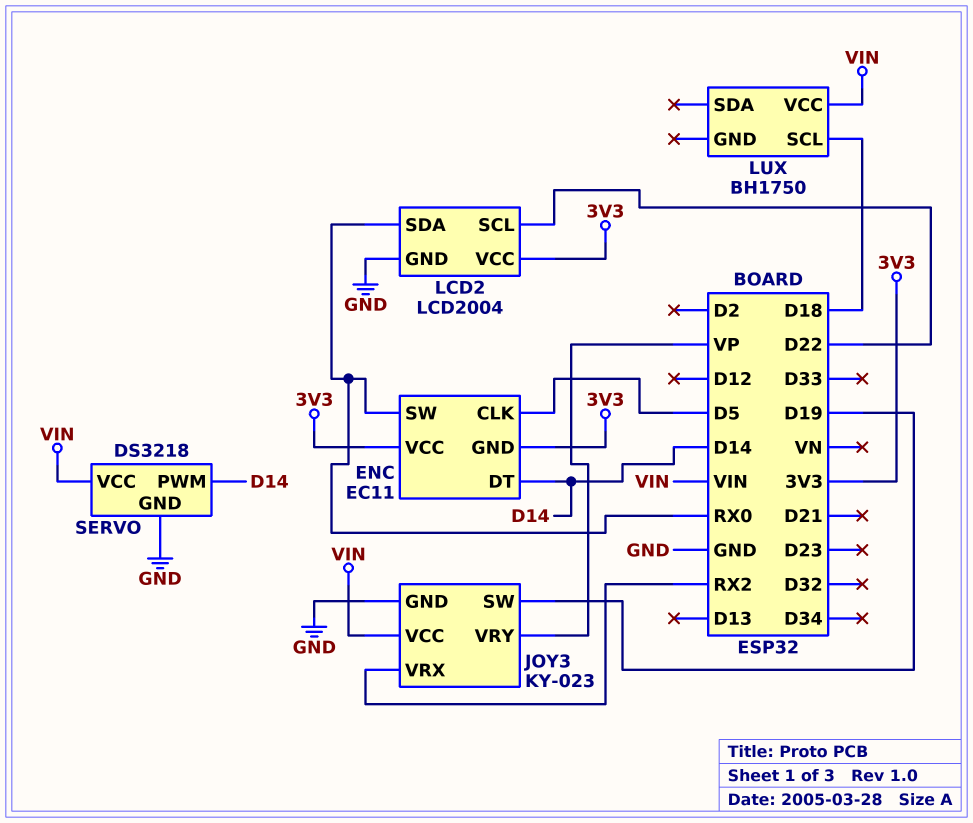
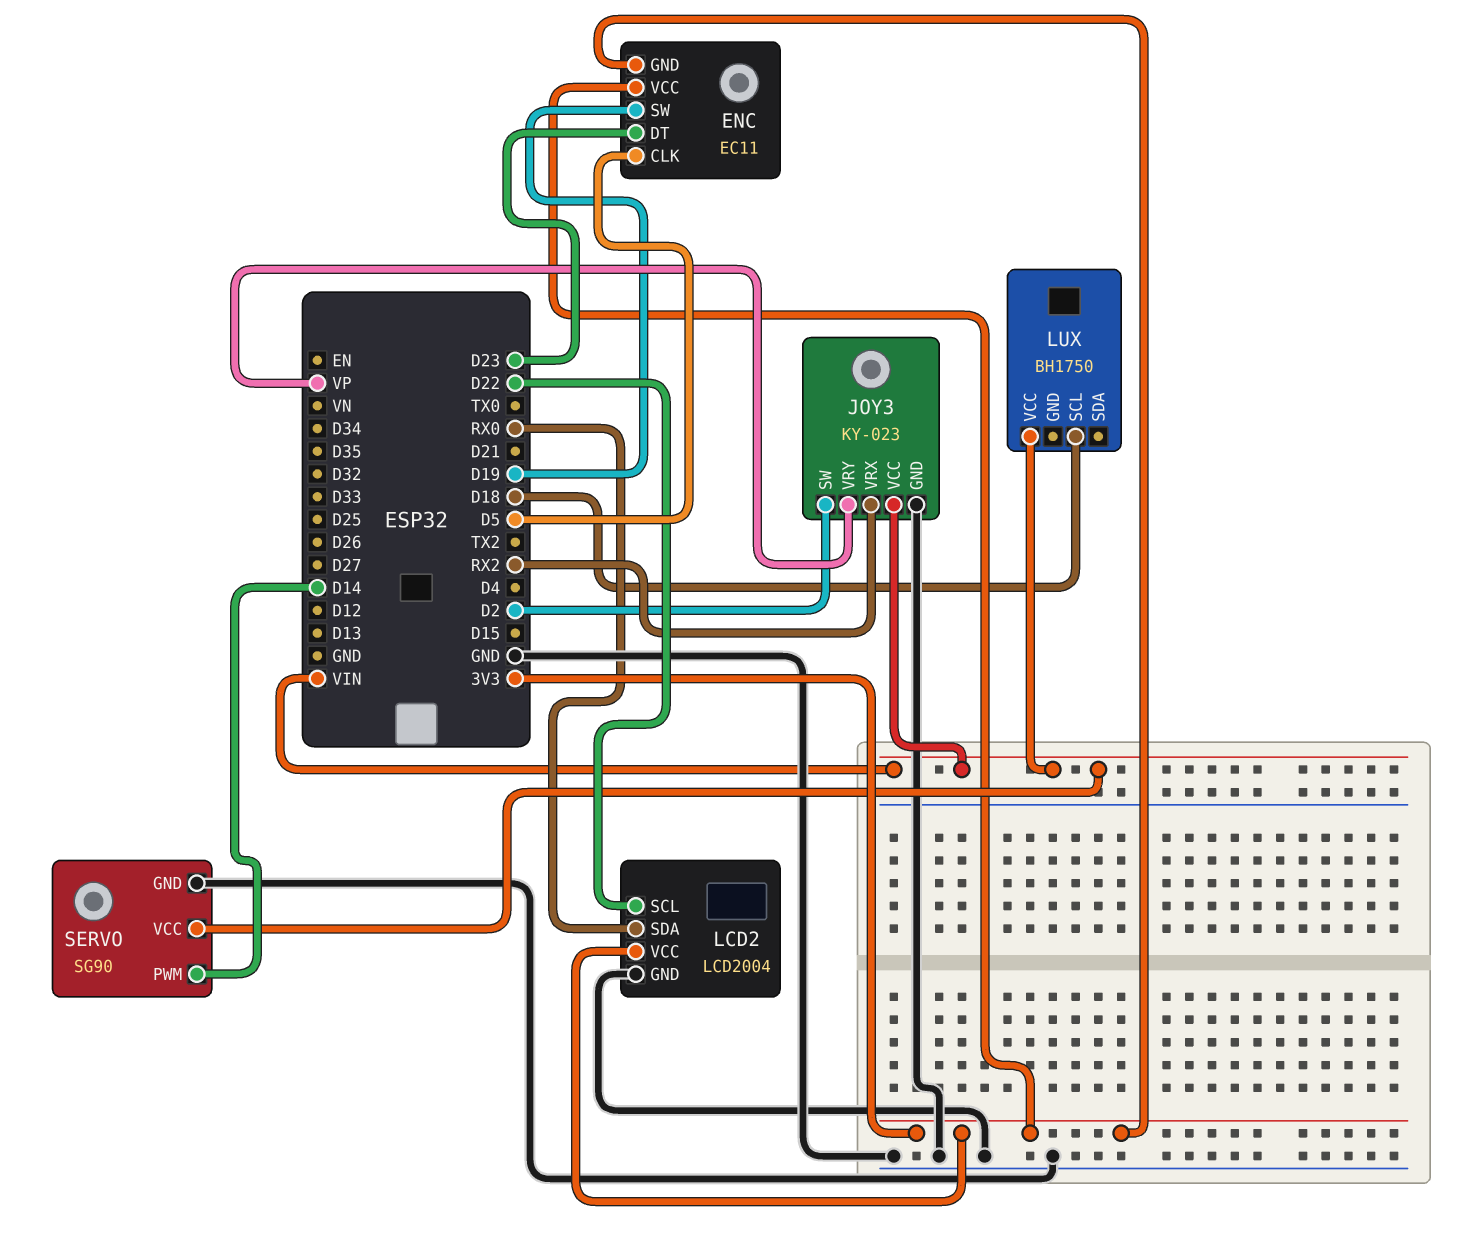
ENC pin DT: D14 -> D23
ENC pin SW: RX0 -> D19
JOY3 pin SW: D19 -> D2
SERVO: DS3218 -> SG90

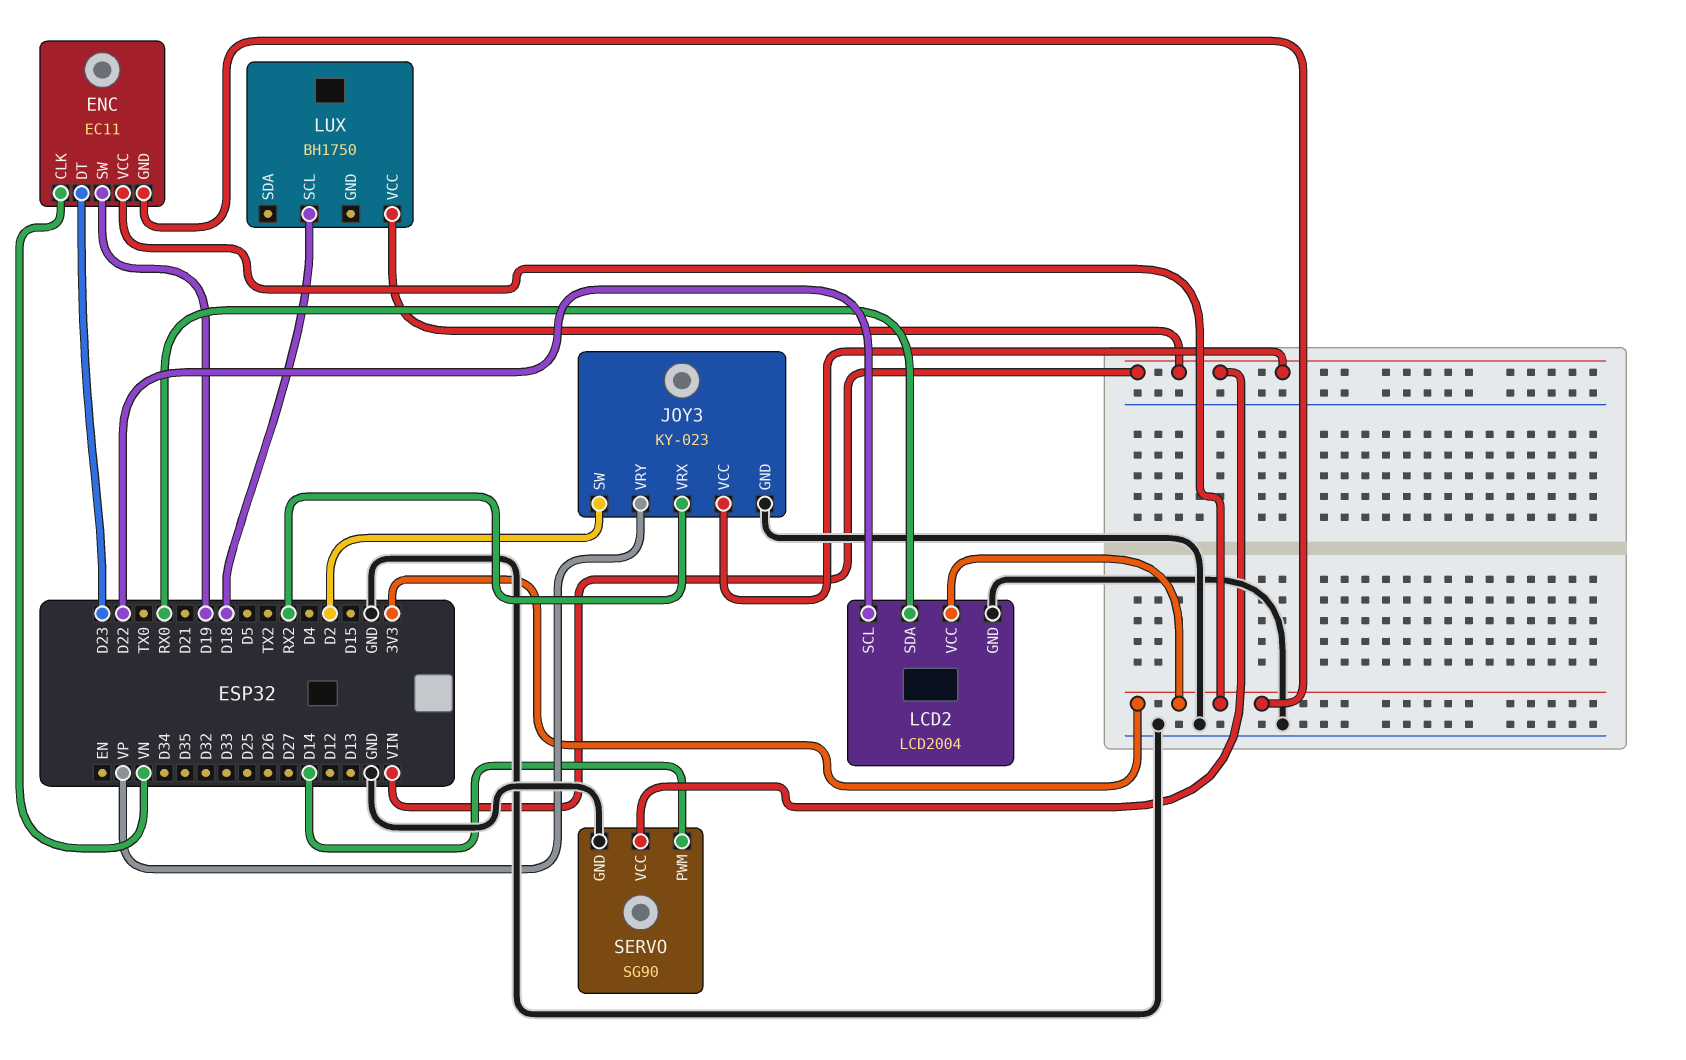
ENC pin CLK: D5 -> VN

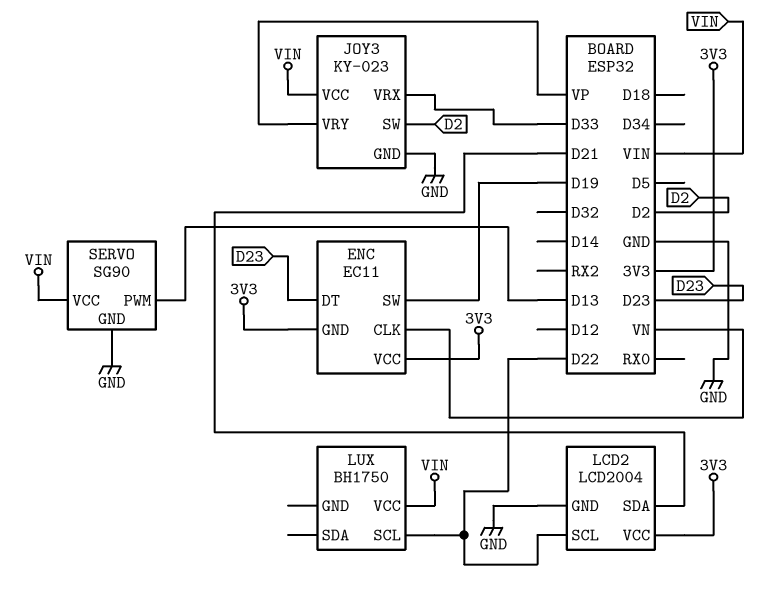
JOY3 pin VRX: RX2 -> D33
LCD2 pin SDA: RX0 -> D21
LUX pin SCL: D18 -> D22
SERVO pin PWM: D14 -> D13

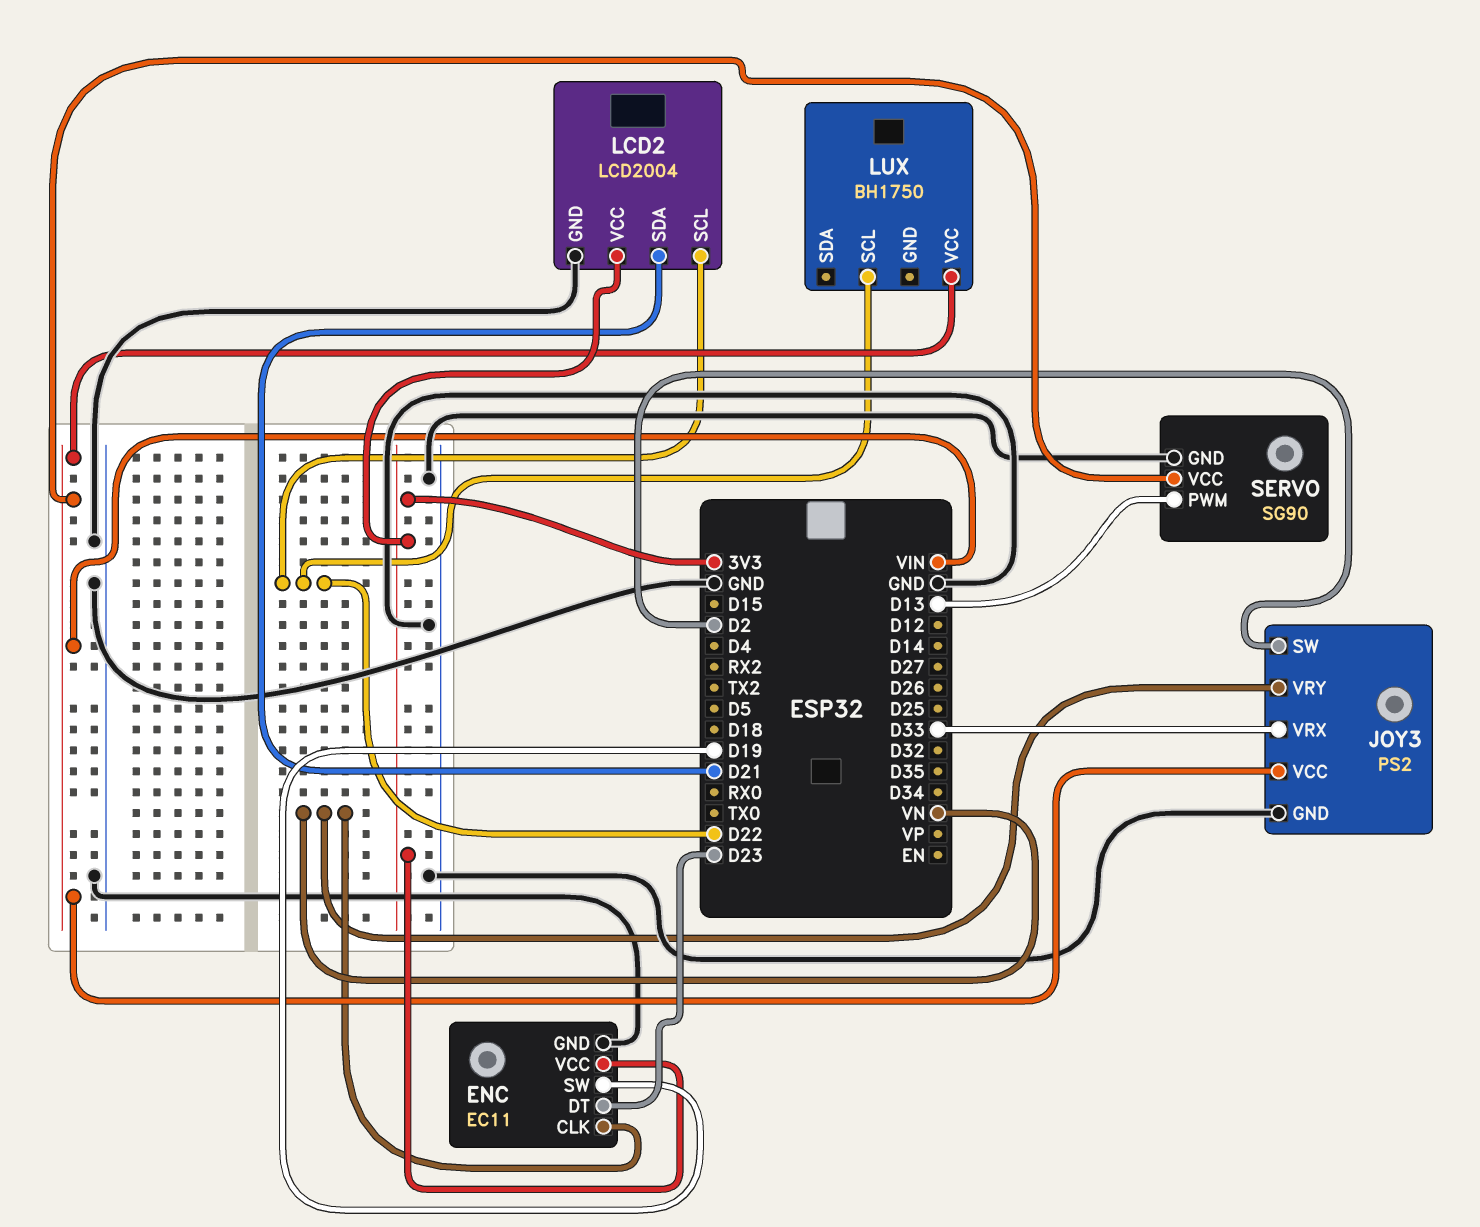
ENC pin GND: 3V3 -> GND
JOY3: KY-023 -> PS2
JOY3 pin VRY: VP -> VN

